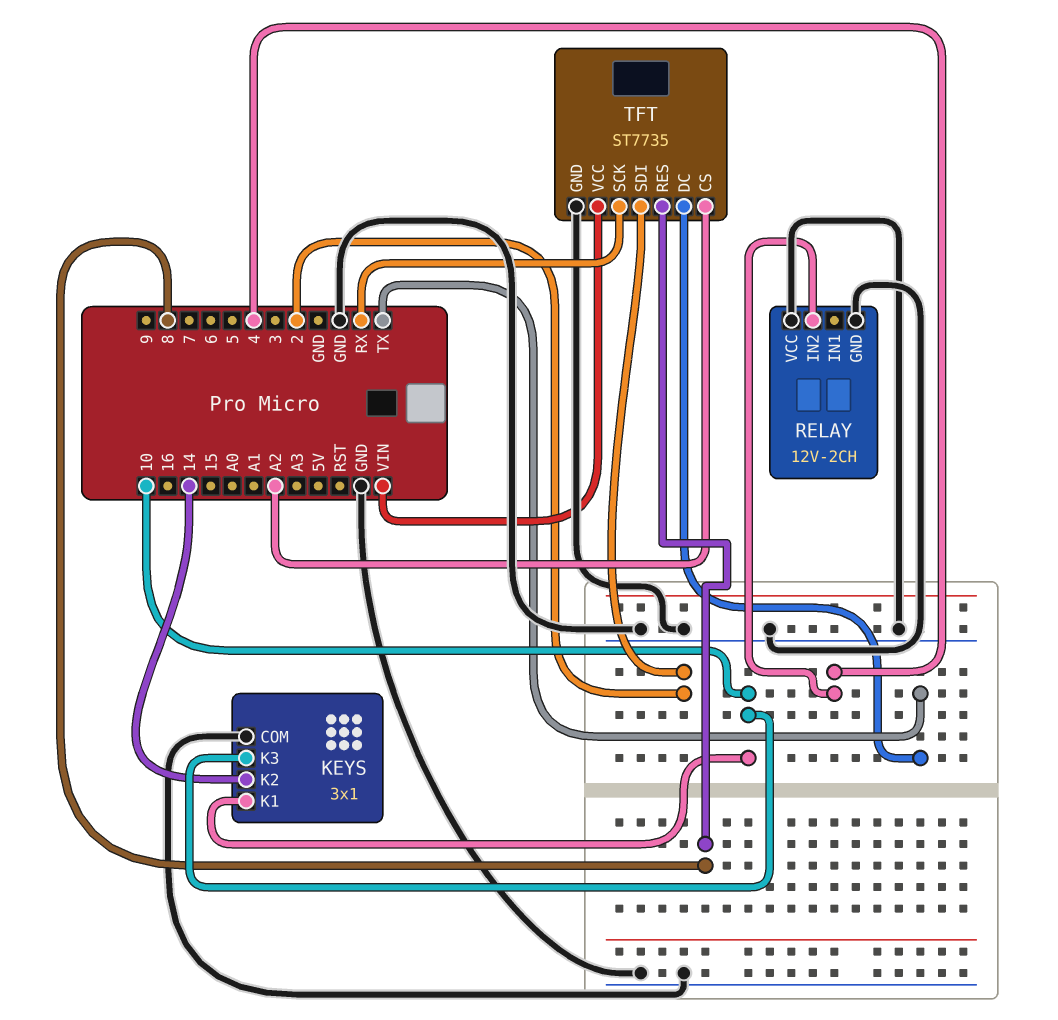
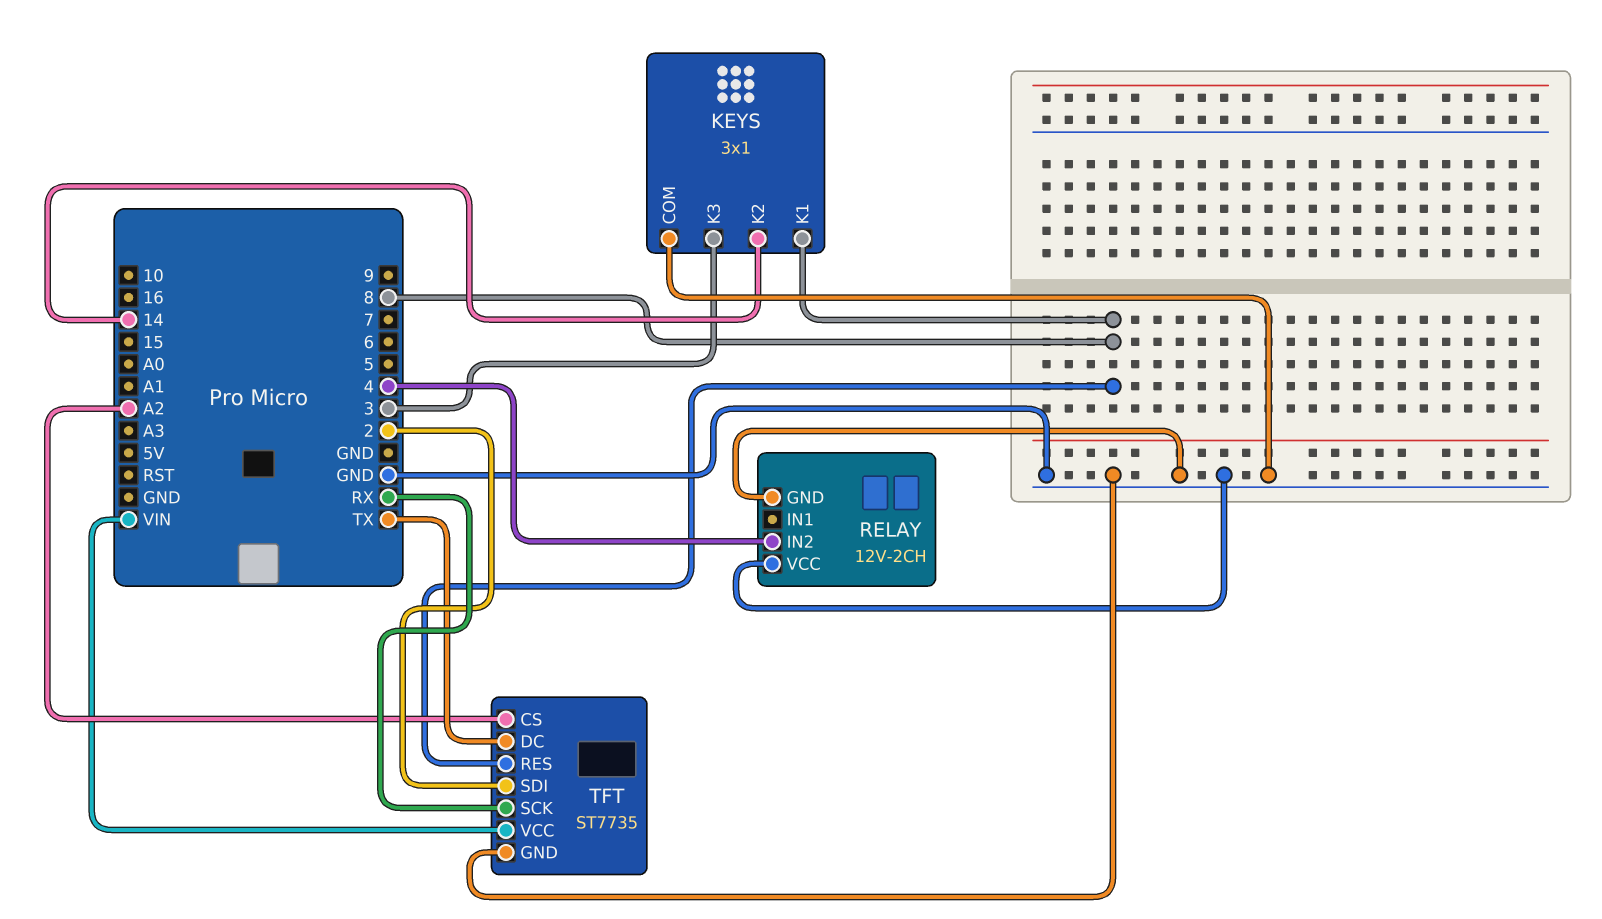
KEYS pin K1: 10 -> 8
KEYS pin K3: 10 -> 3

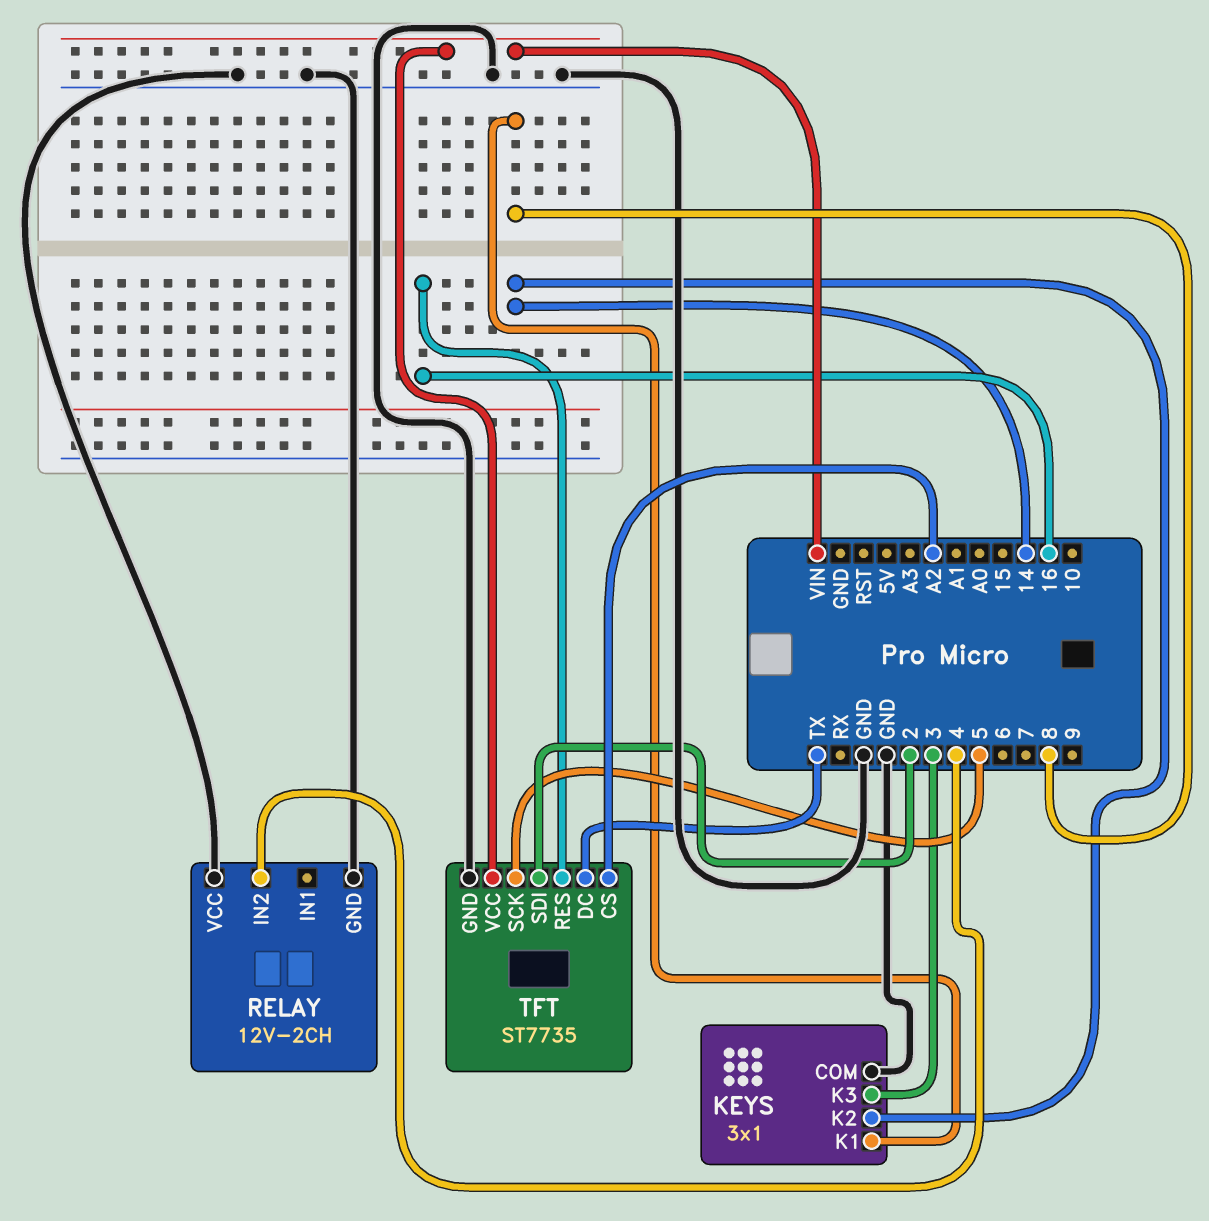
TFT pin RES: 8 -> 16
TFT pin SCK: RX -> 5

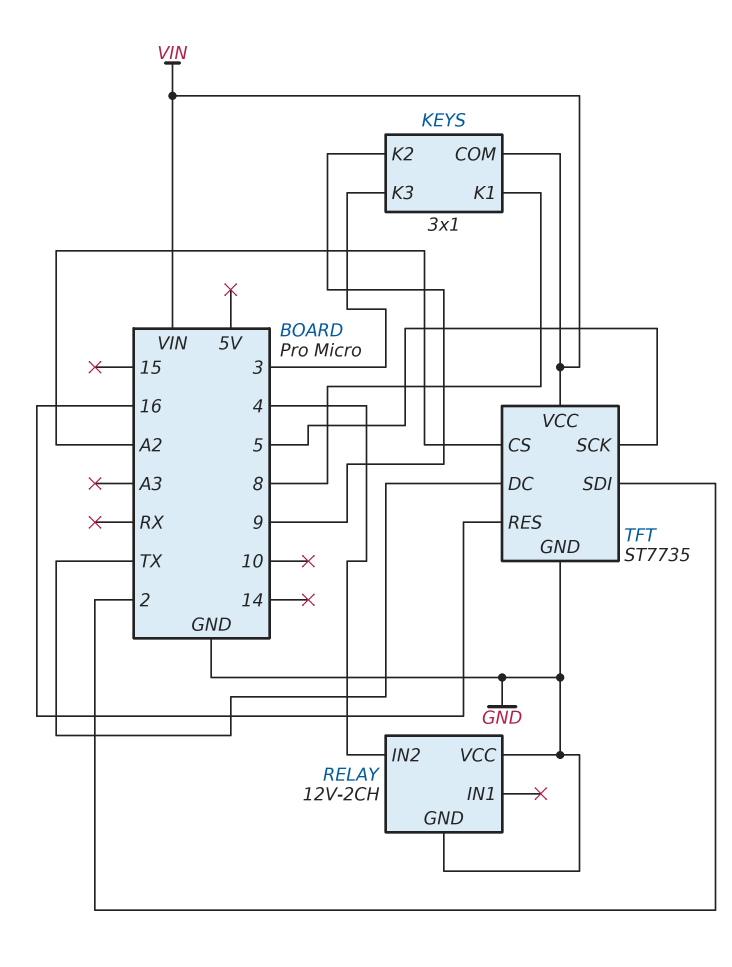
KEYS pin COM: GND -> VIN
KEYS pin K2: 14 -> 9

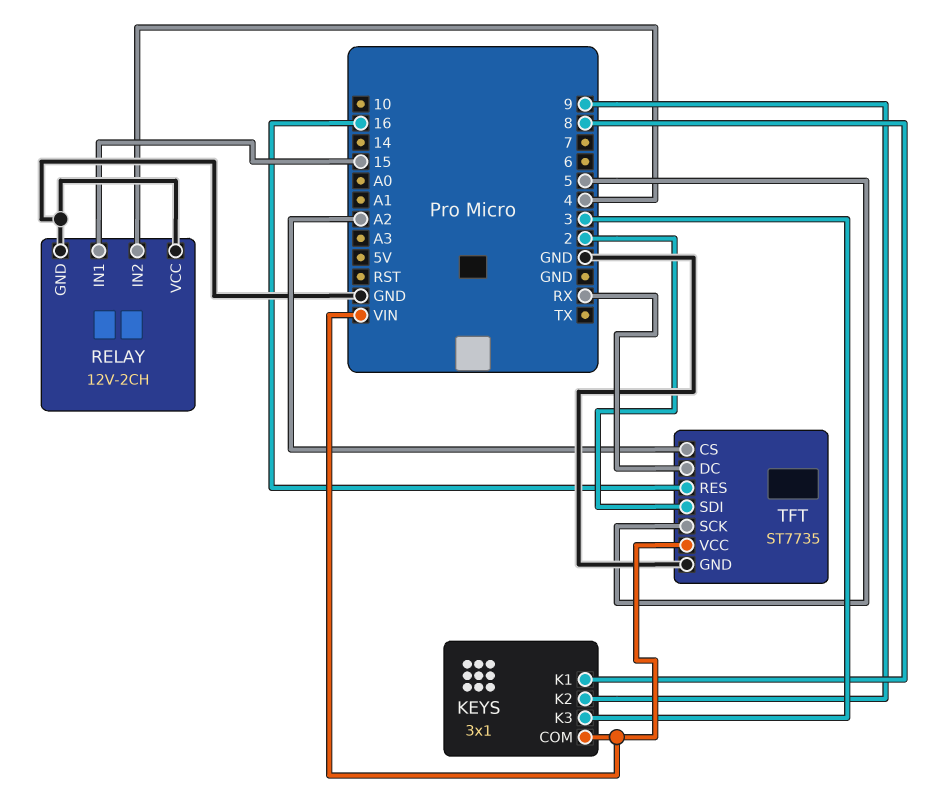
RELAY pin IN1: none -> 15
TFT pin DC: TX -> RX

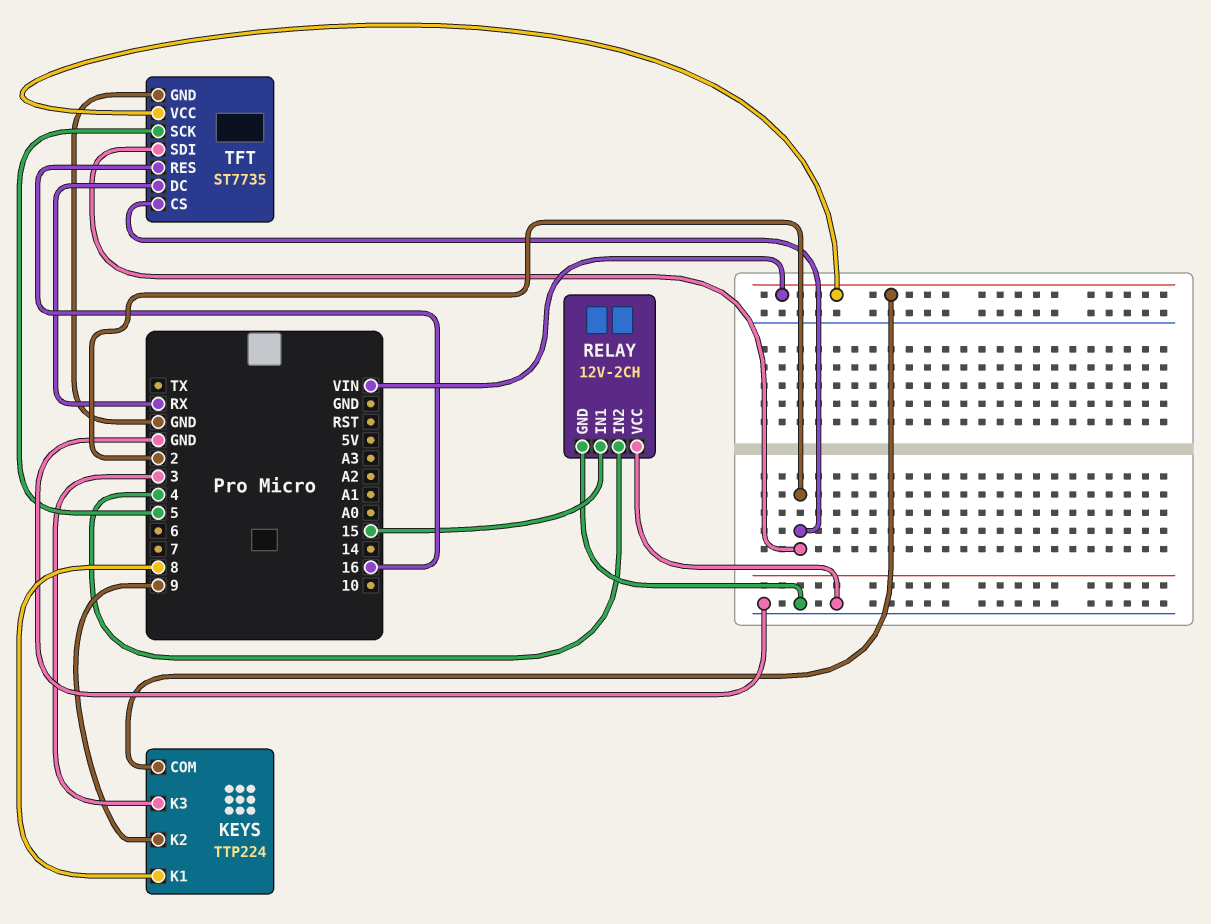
KEYS: 3x1 -> TTP224
TFT pin CS: A2 -> 2

